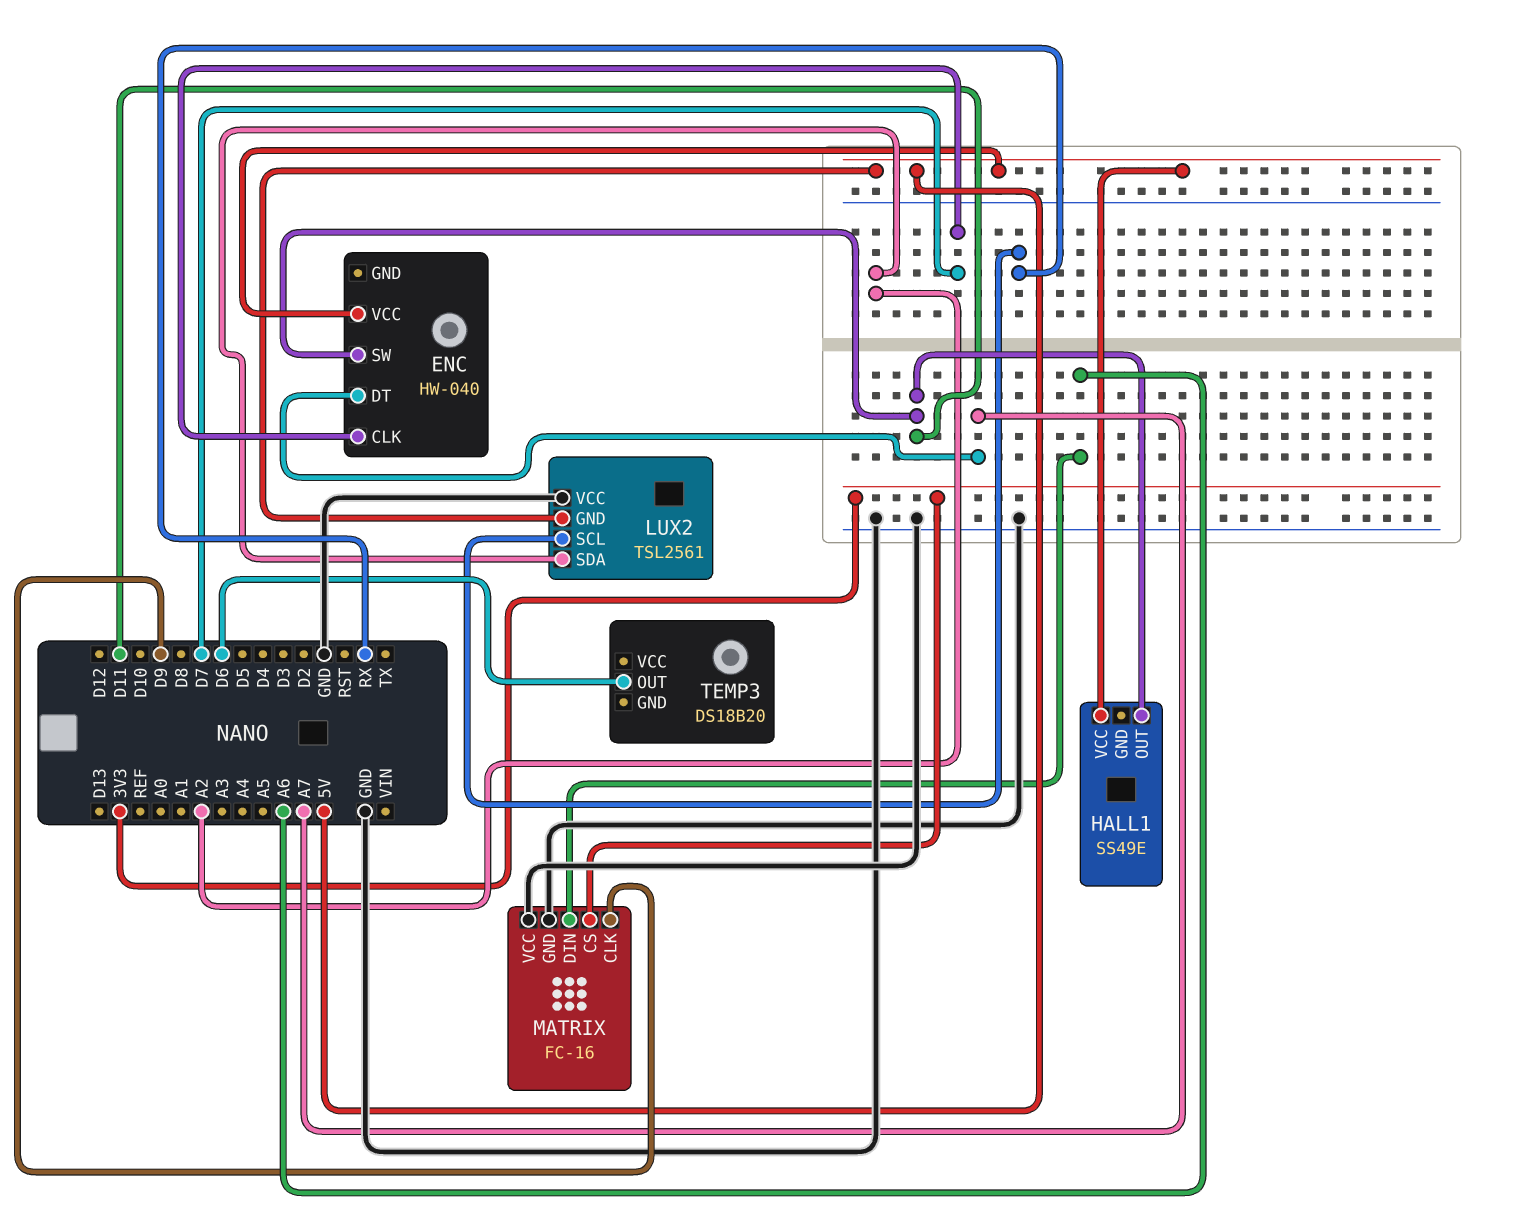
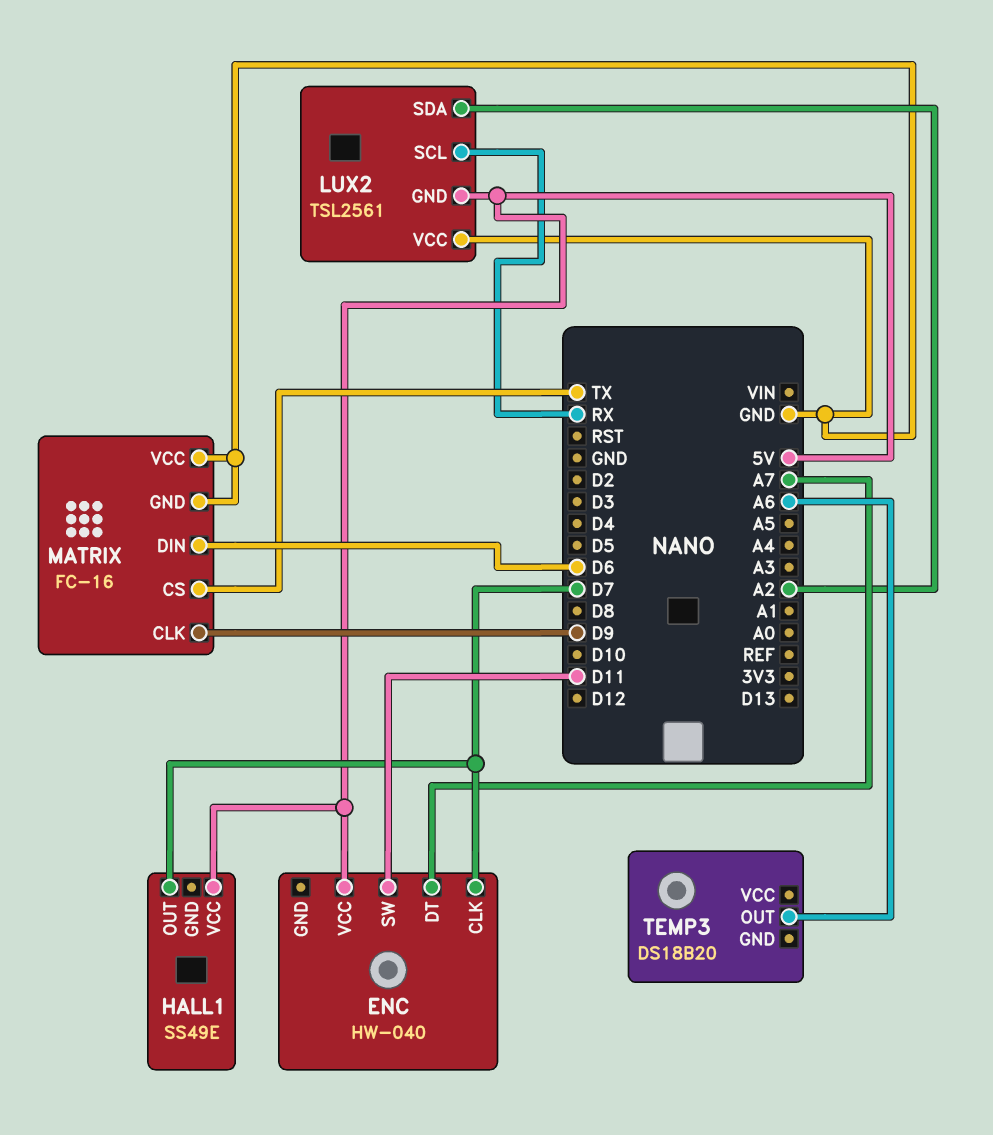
HALL1 pin OUT: D11 -> D7
MATRIX pin CS: 3V3 -> TX
MATRIX pin DIN: A6 -> D6
TEMP3 pin OUT: D6 -> A6

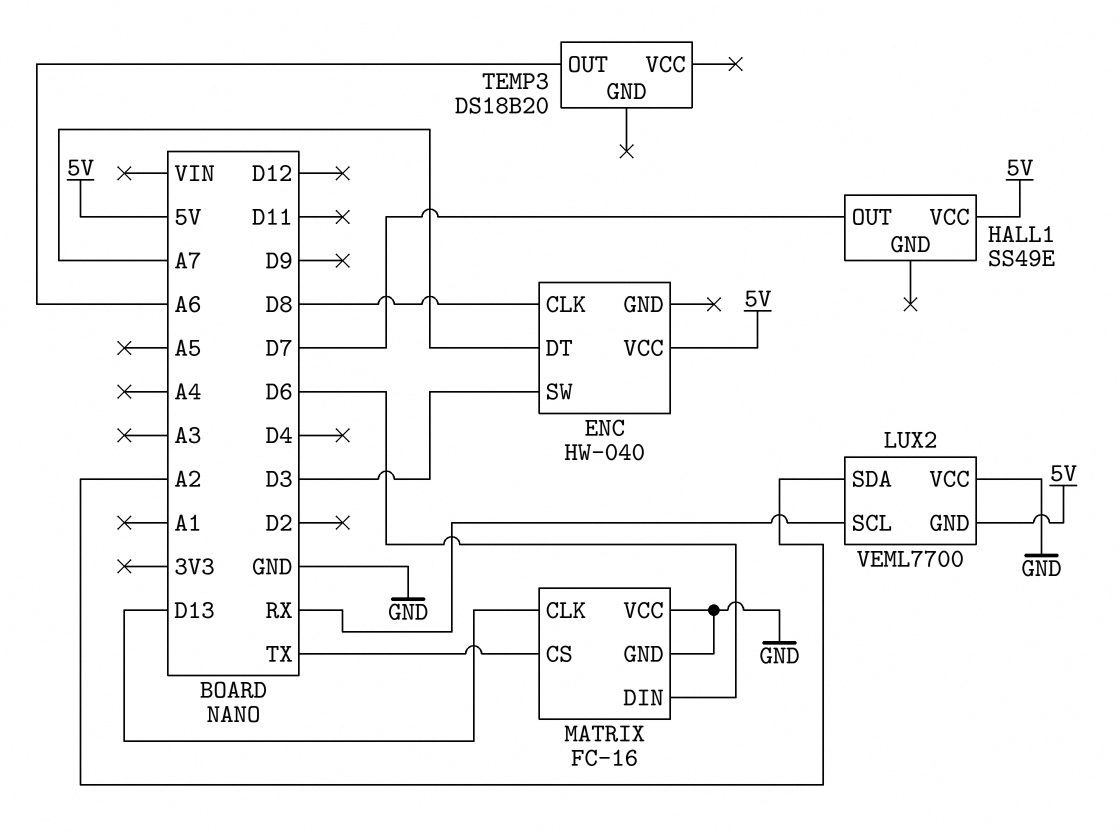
ENC pin CLK: D7 -> D8
ENC pin SW: D11 -> D3
LUX2: TSL2561 -> VEML7700
MATRIX pin CLK: D9 -> D13

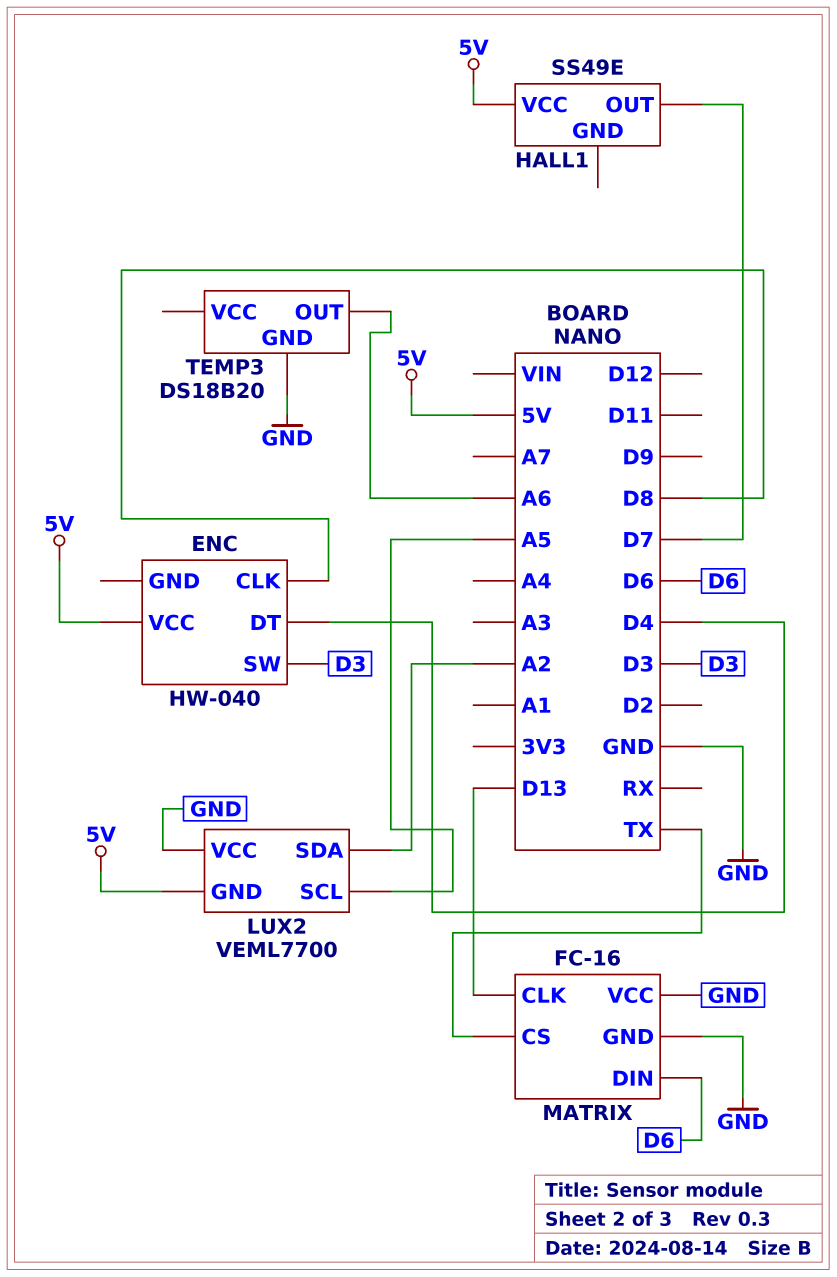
ENC pin DT: A7 -> D4
LUX2 pin SCL: RX -> A5
TEMP3 pin GND: none -> GND

